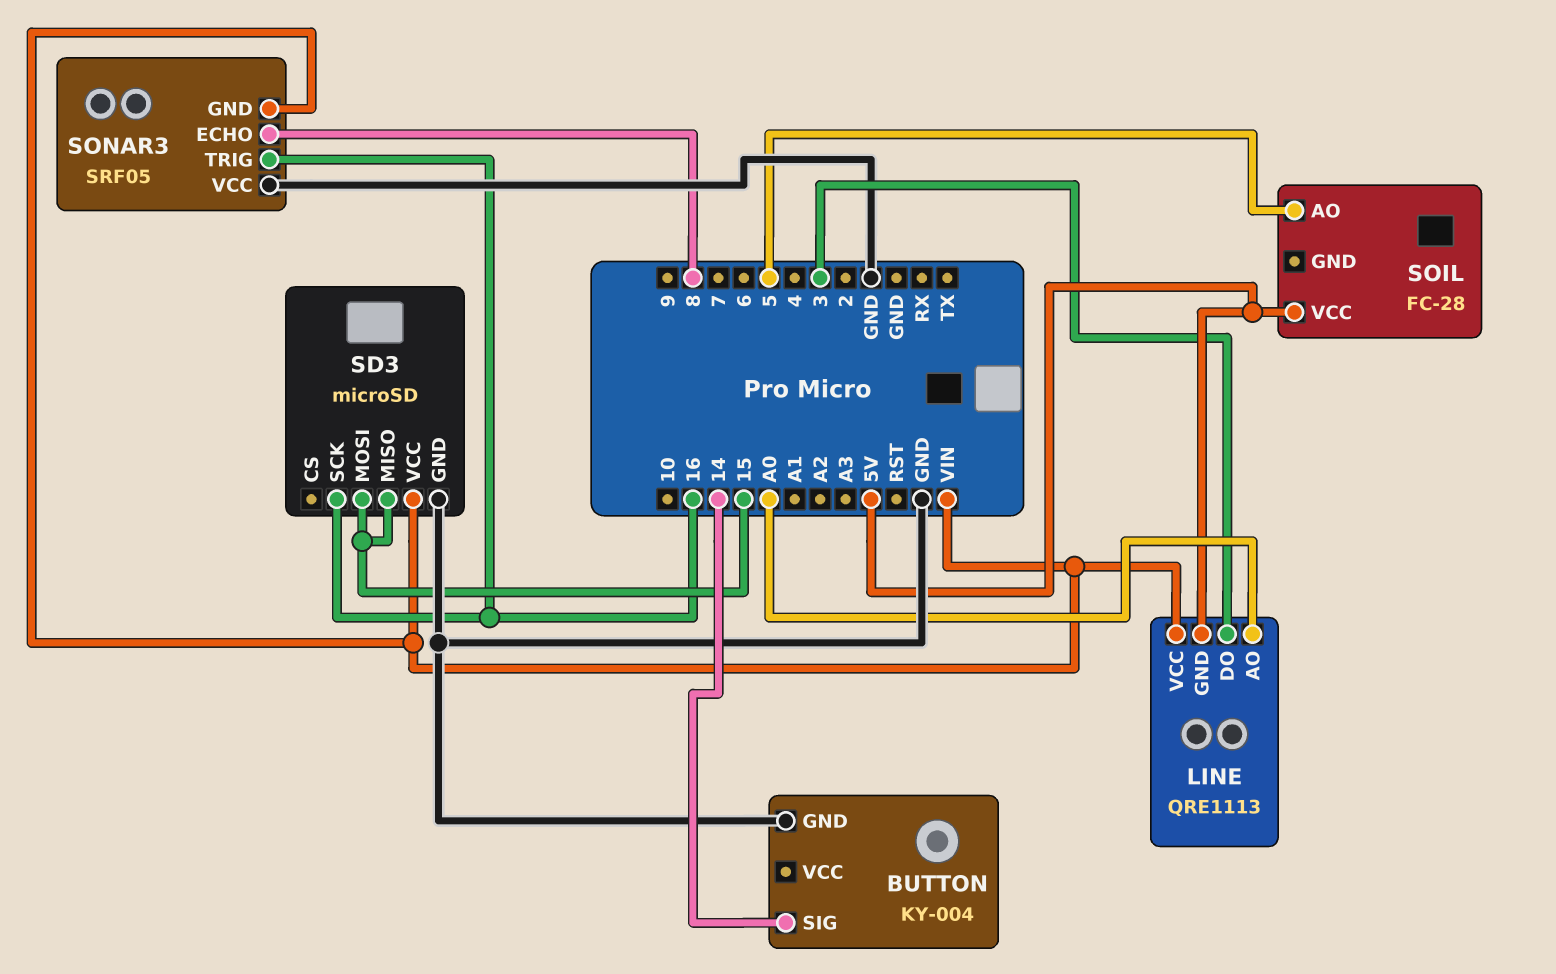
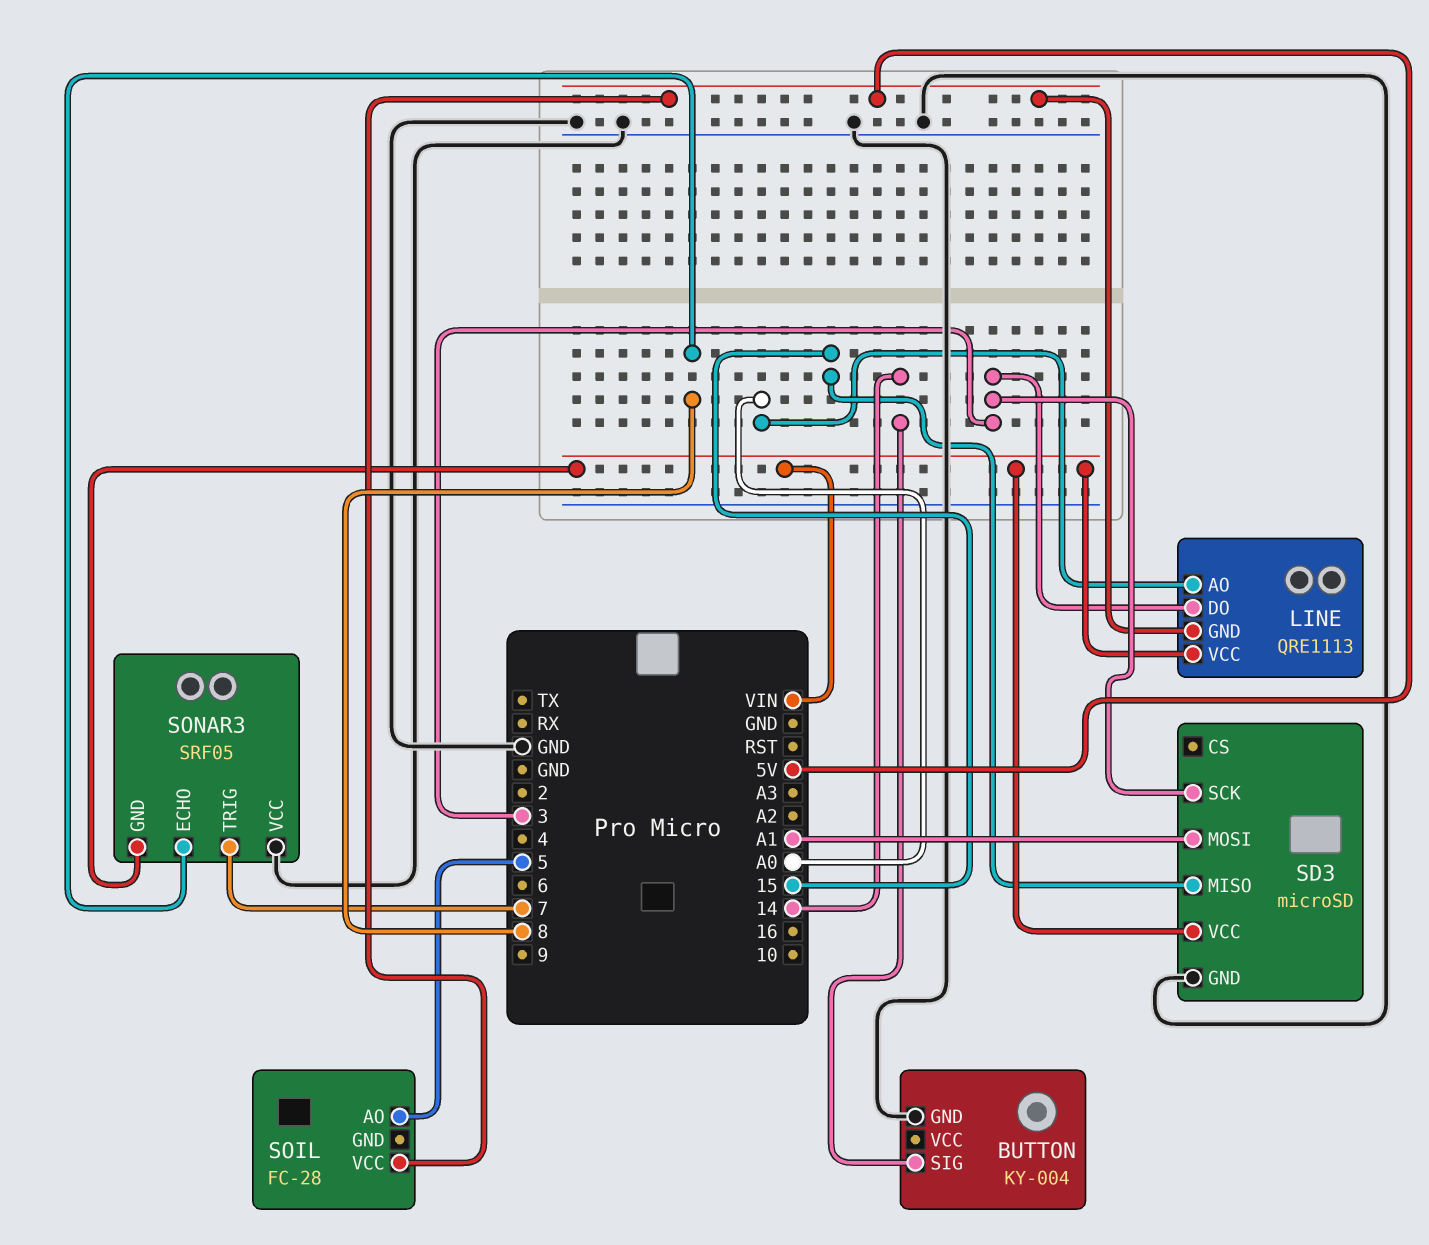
SD3 pin MOSI: 15 -> A1
SD3 pin SCK: 16 -> 3
SONAR3 pin TRIG: 16 -> 7

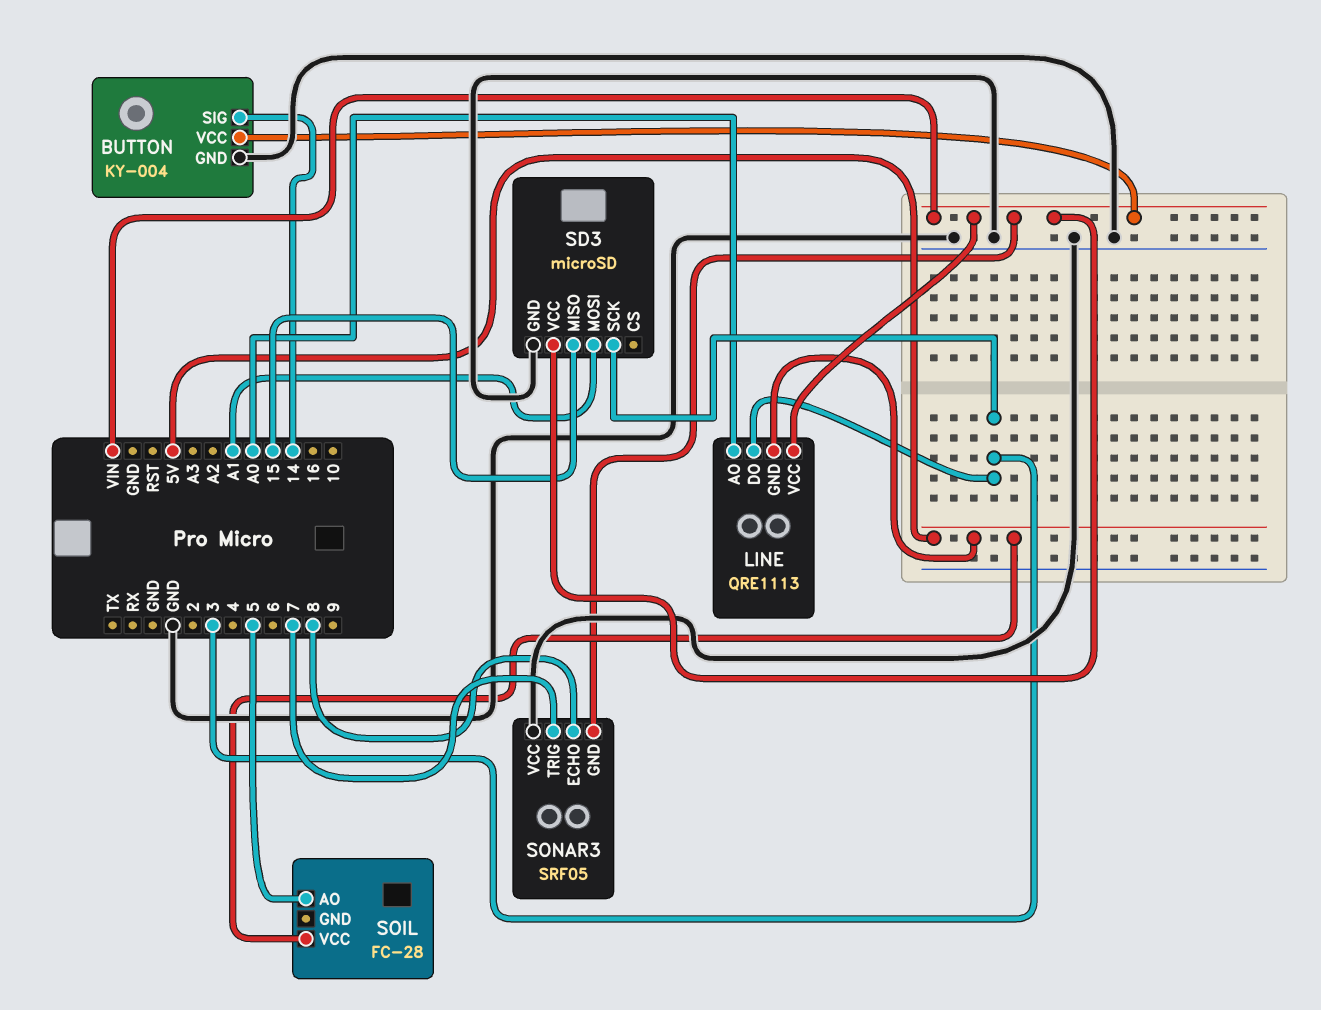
BUTTON pin VCC: none -> VIN

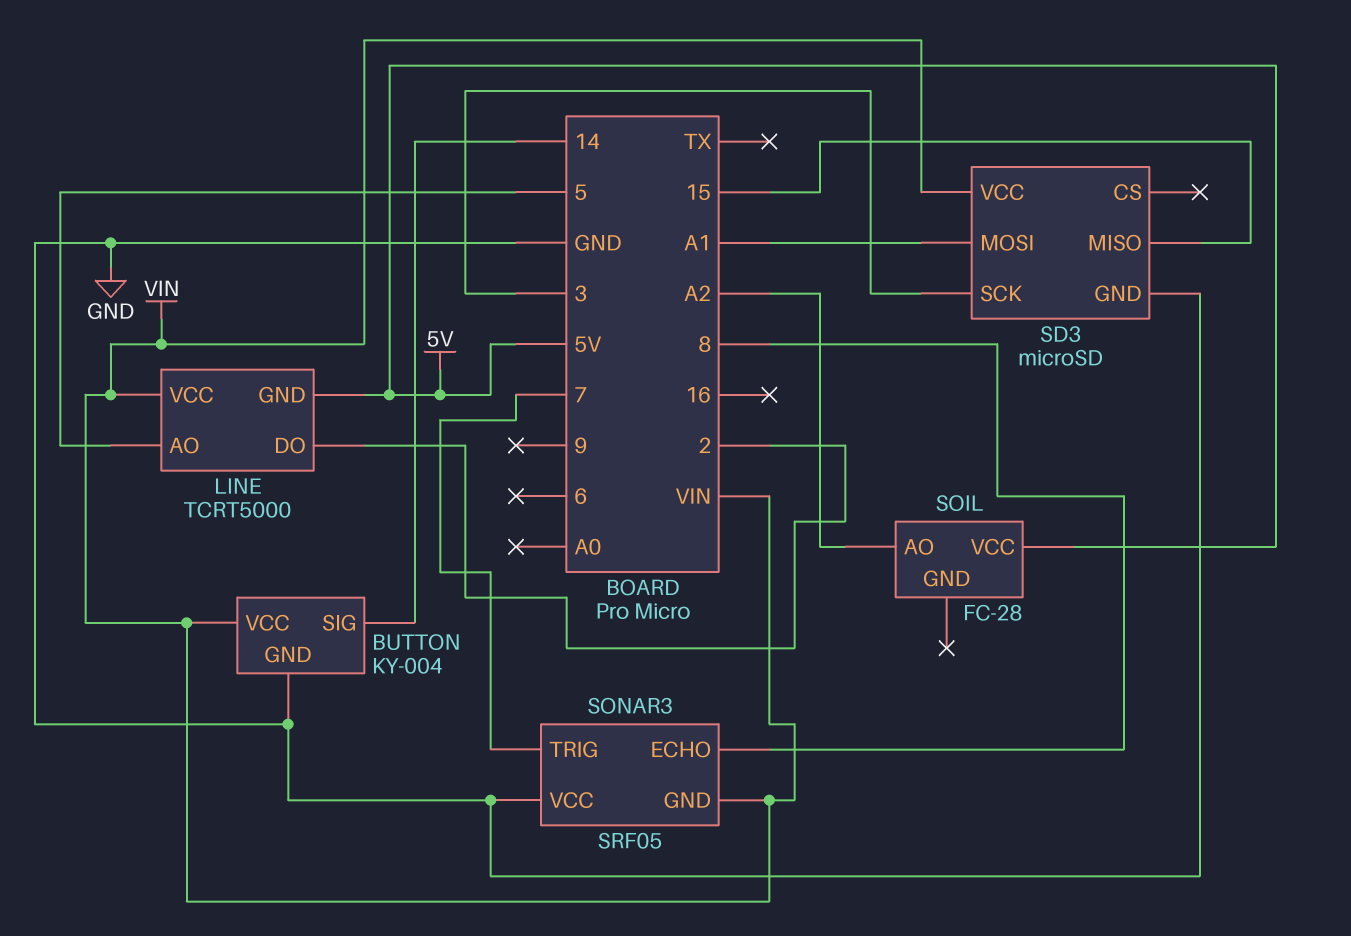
LINE: QRE1113 -> TCRT5000
LINE pin AO: A0 -> 5
LINE pin DO: 3 -> 2
SOIL pin AO: 5 -> A2

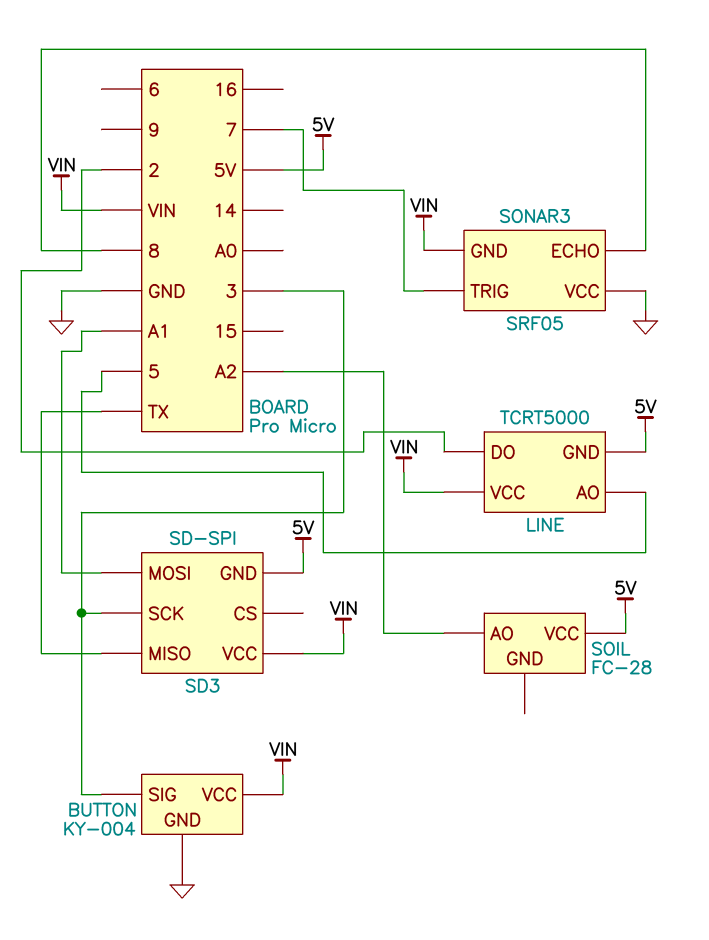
BUTTON pin SIG: 14 -> 3
SD3: microSD -> SD-SPI
SD3 pin GND: GND -> 5V
SD3 pin MISO: 15 -> TX

